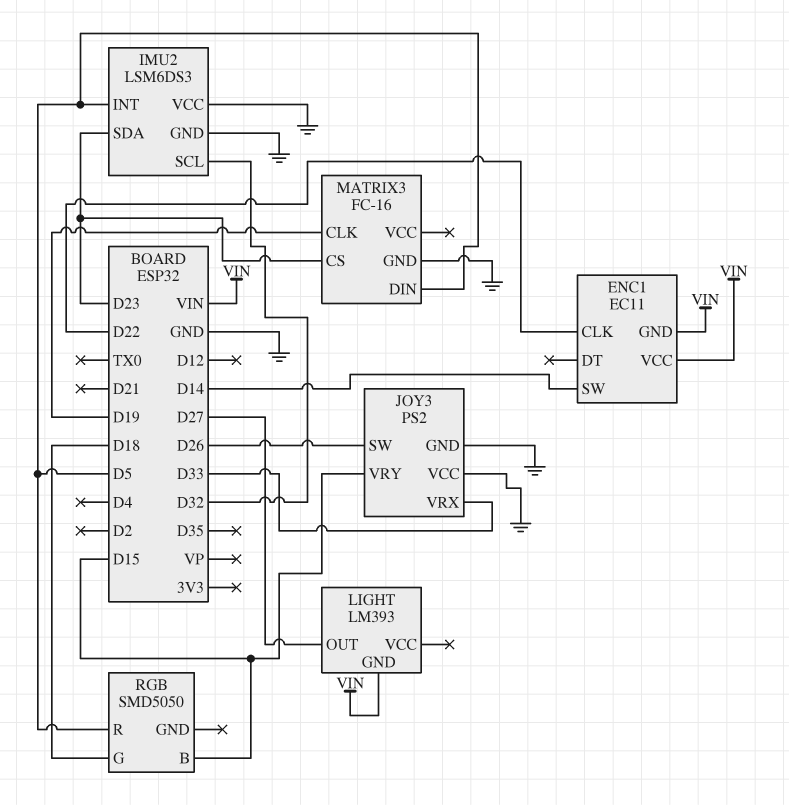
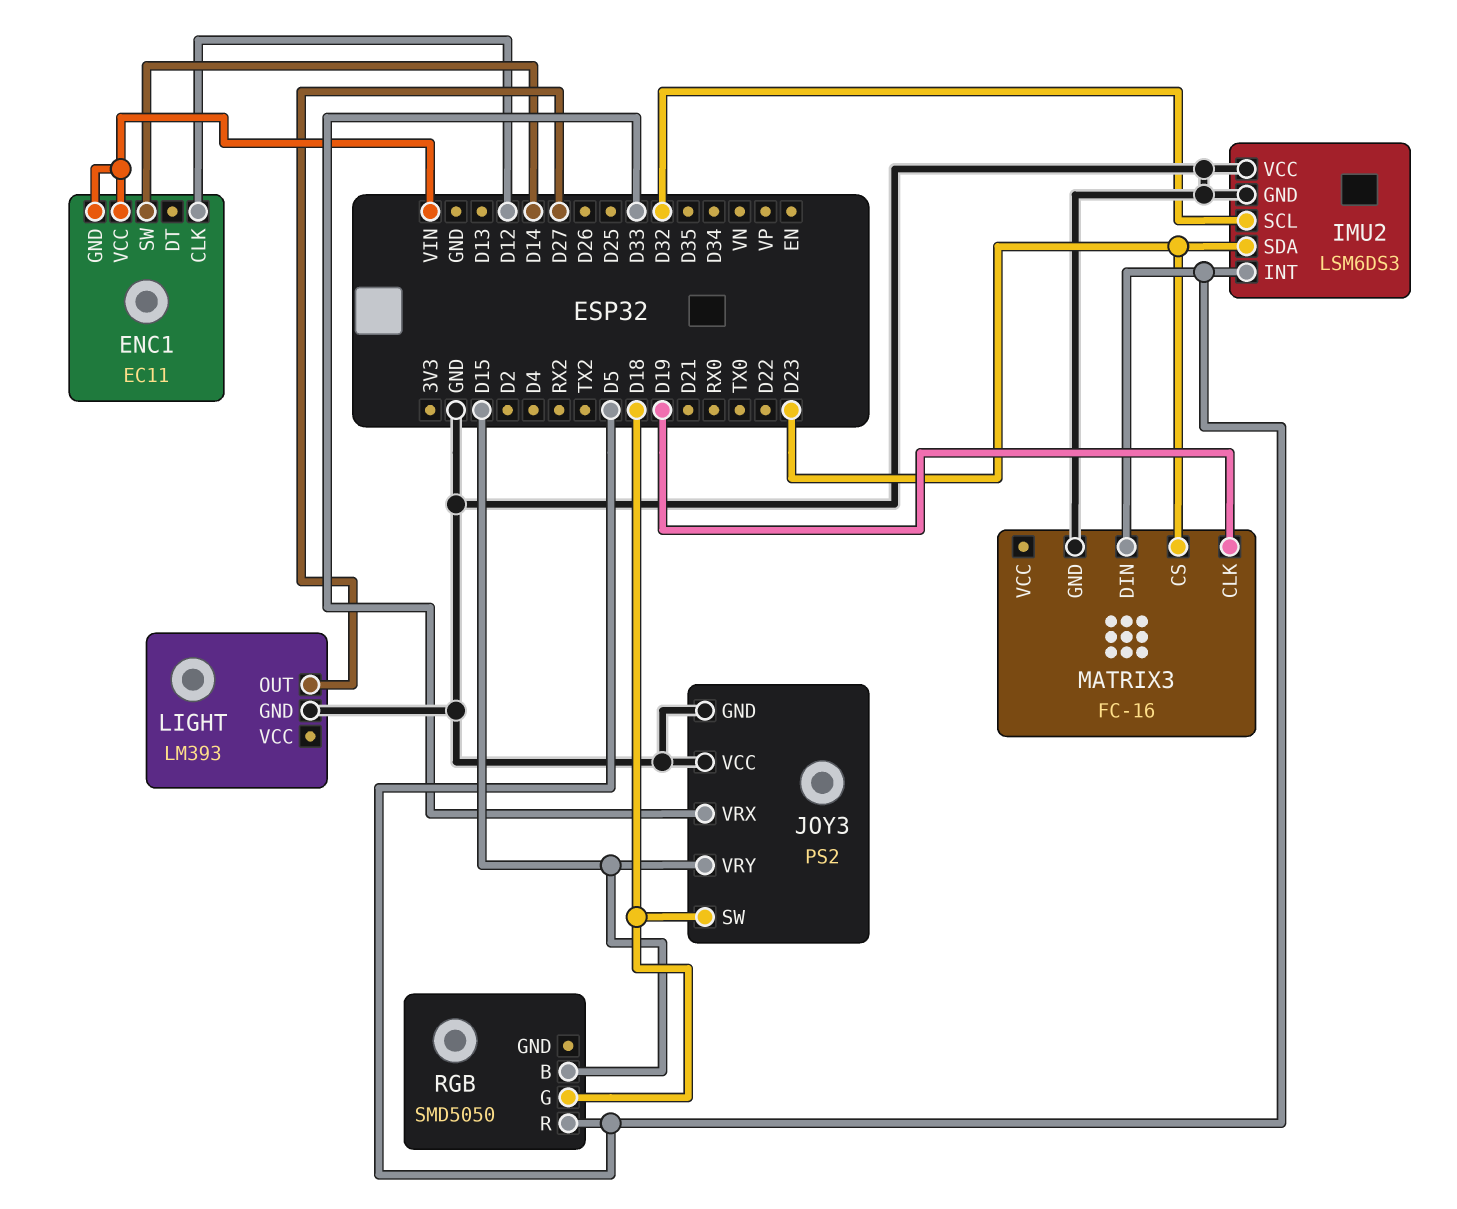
ENC1 pin CLK: D22 -> D12
JOY3 pin SW: D26 -> D18
LIGHT pin GND: VIN -> GND

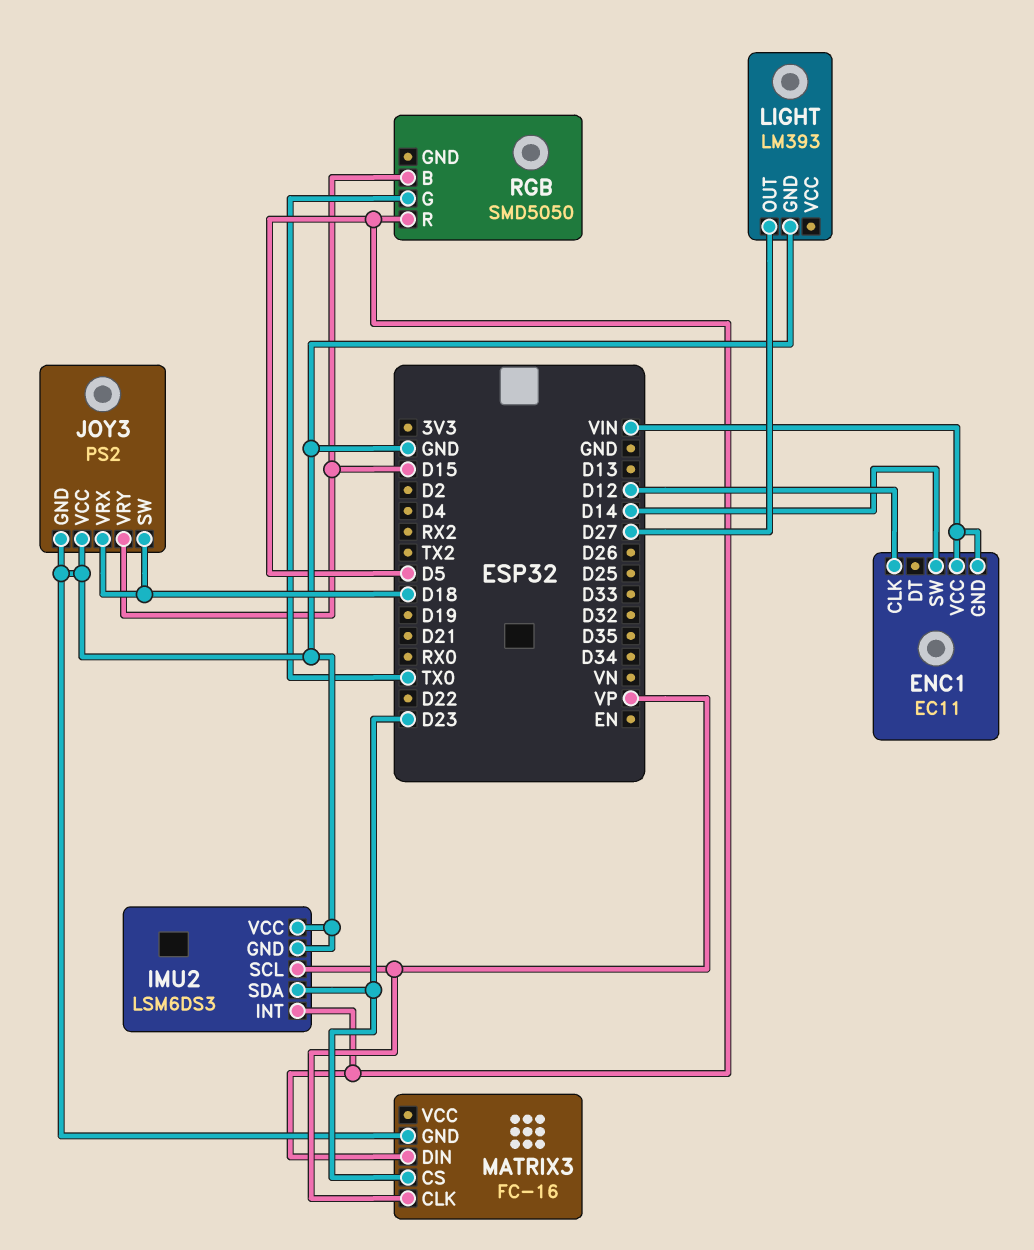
IMU2 pin SCL: D32 -> VP
JOY3 pin VRX: D33 -> D18
MATRIX3 pin CLK: D19 -> VP
RGB pin G: D18 -> TX0

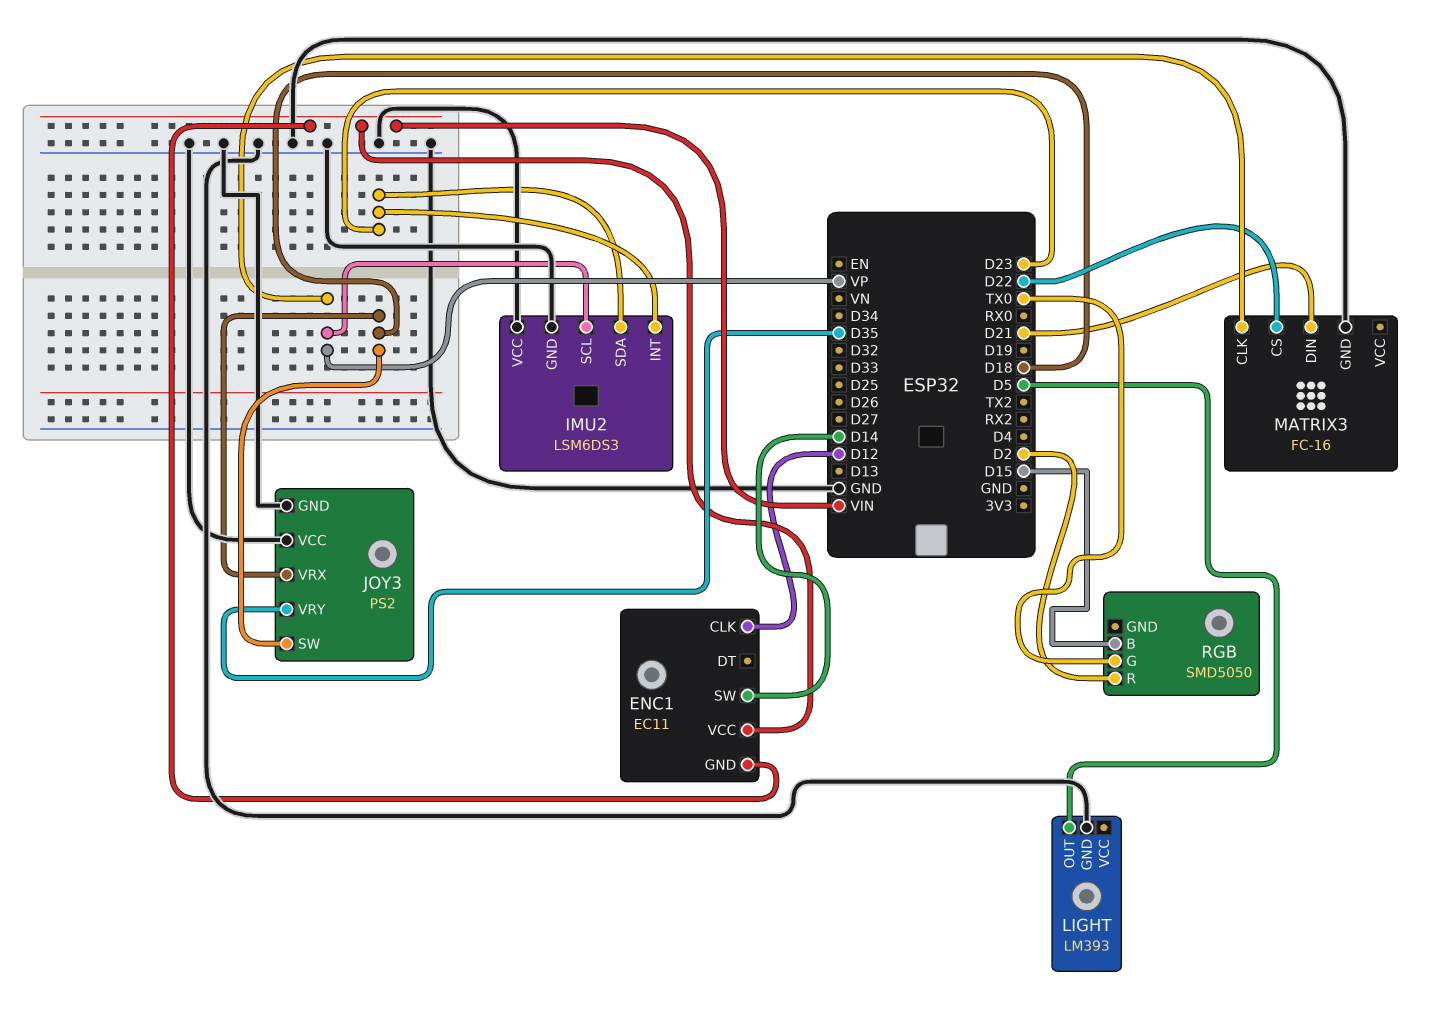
IMU2 pin INT: D5 -> D23
JOY3 pin VRY: D15 -> D35
LIGHT pin OUT: D27 -> D5
MATRIX3 pin CS: D23 -> D22
MATRIX3 pin DIN: D5 -> D21
RGB pin R: D5 -> D2

